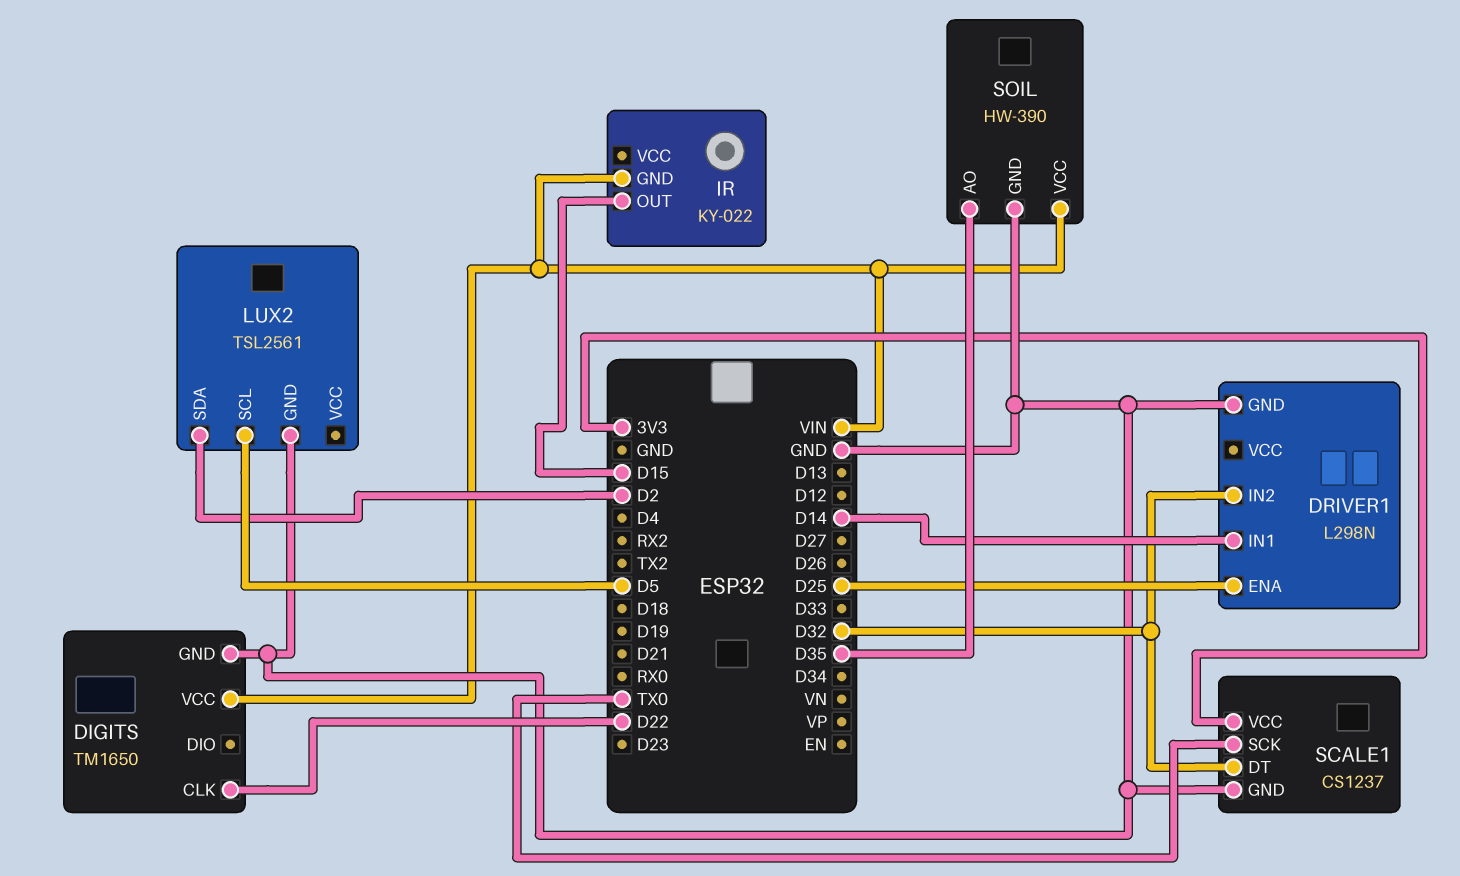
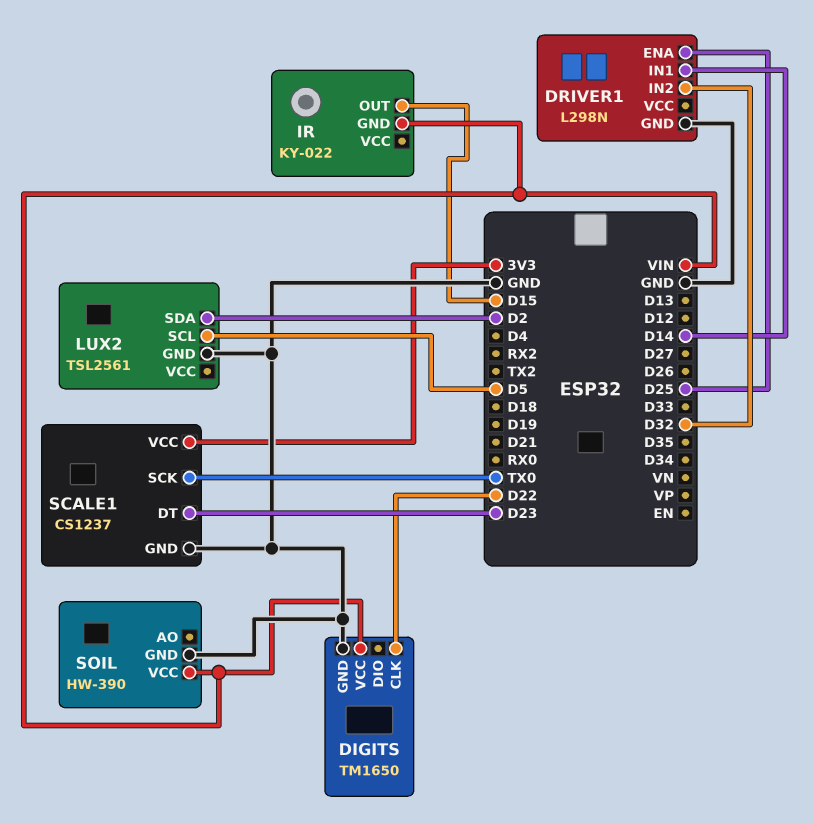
SCALE1 pin DT: D32 -> D23
SOIL pin AO: D35 -> none

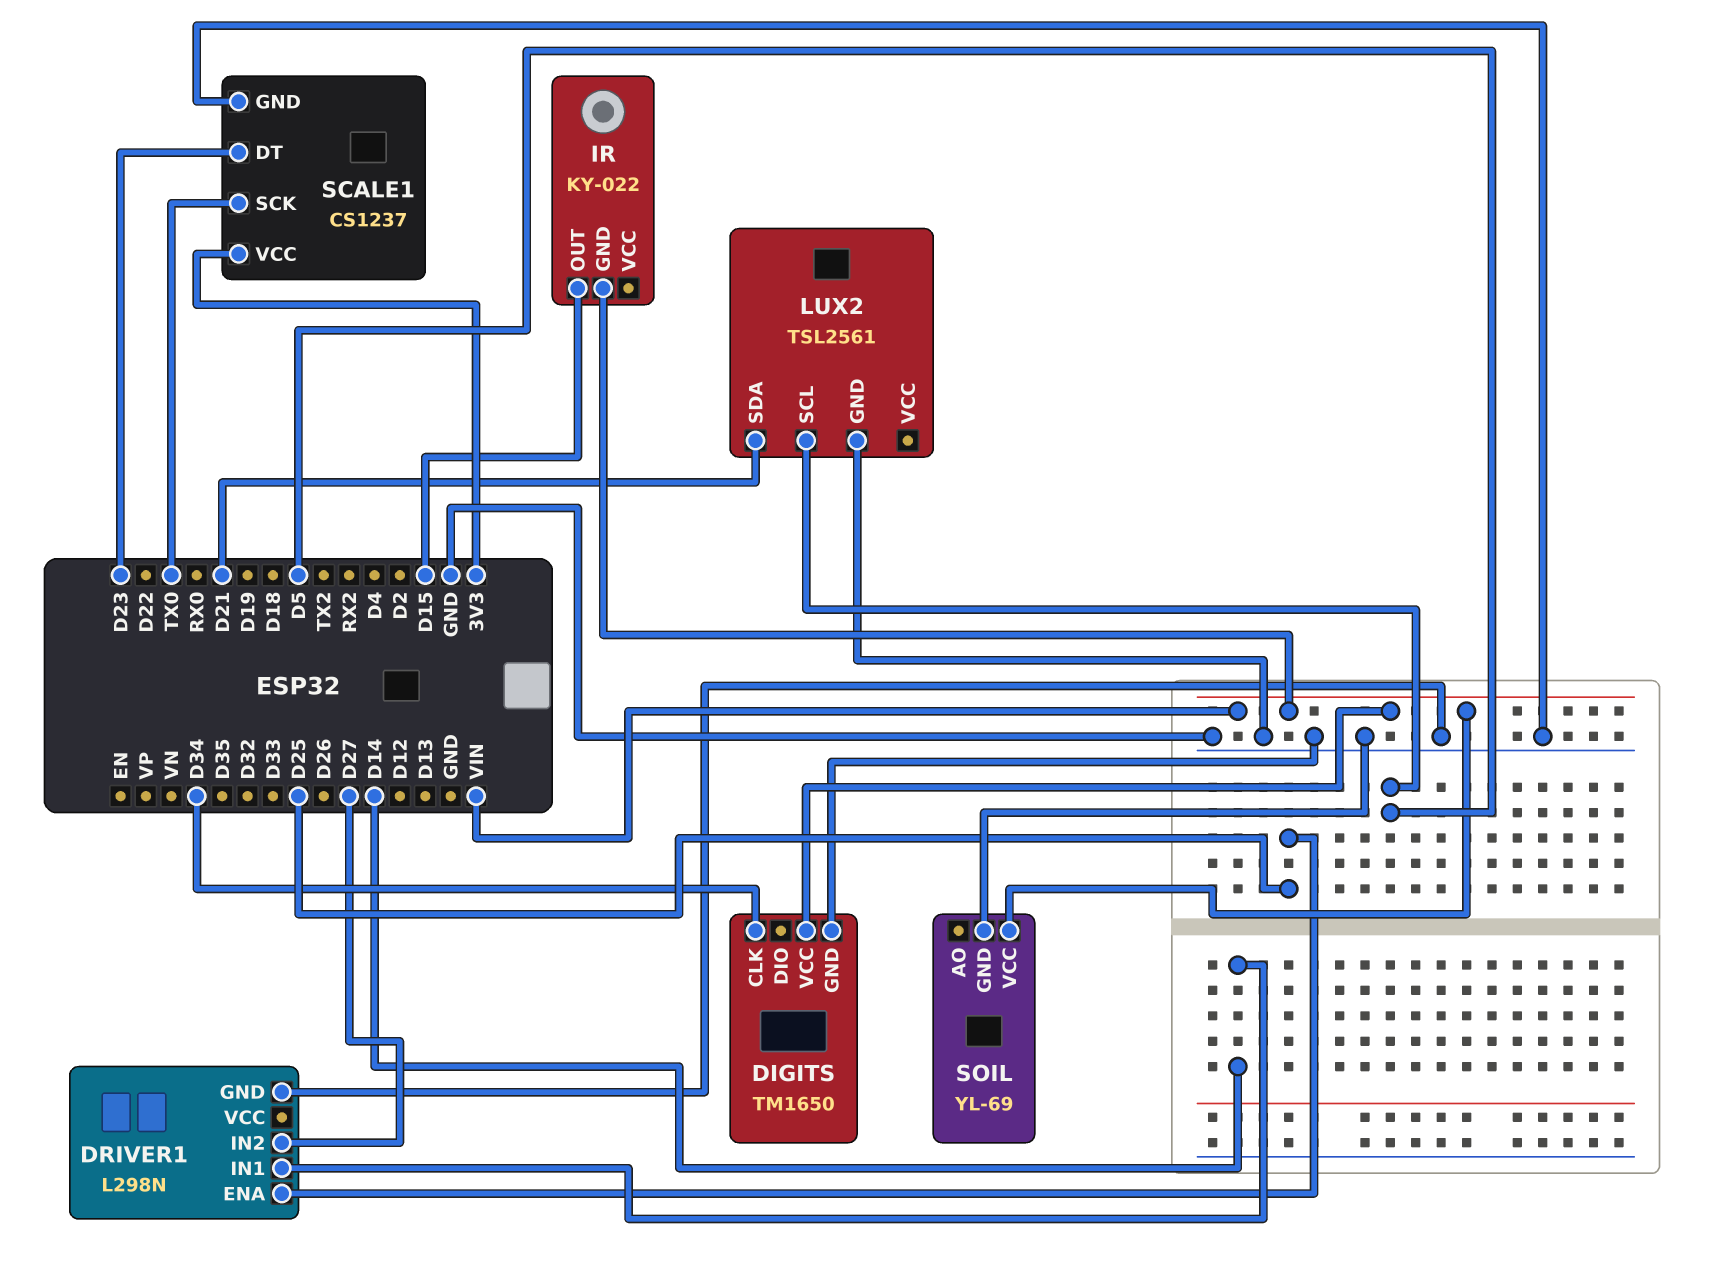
DIGITS pin CLK: D22 -> D34
DRIVER1 pin IN2: D32 -> D27
LUX2 pin SDA: D2 -> D21
SOIL: HW-390 -> YL-69

